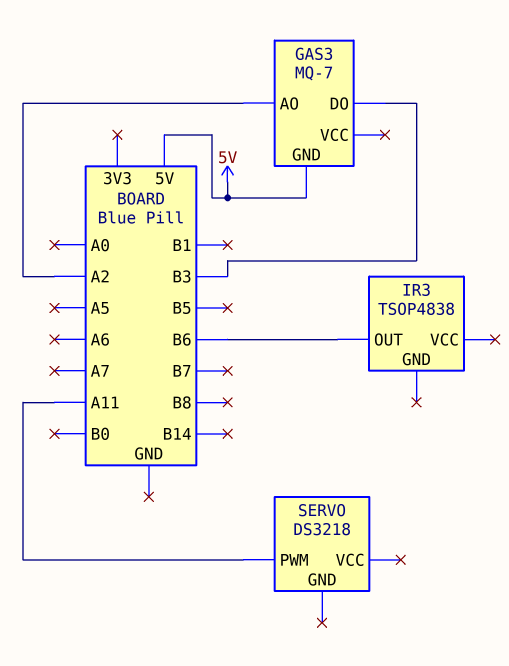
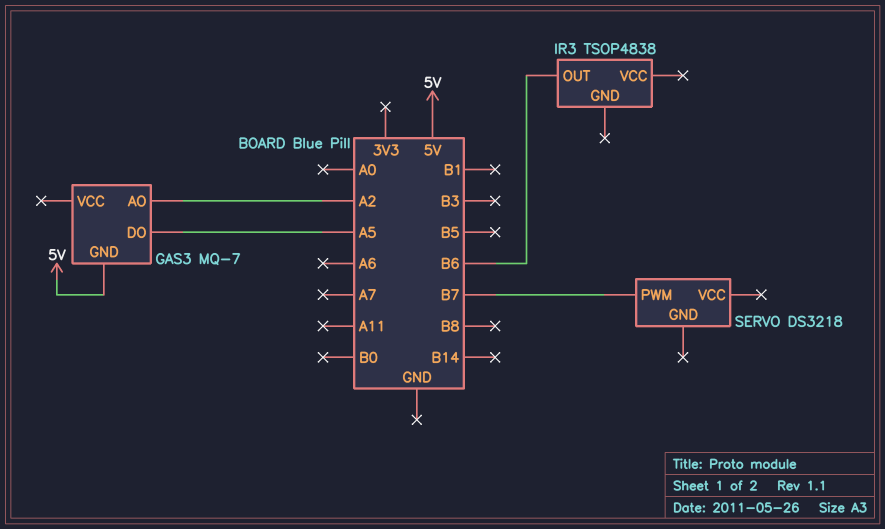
GAS3 pin DO: B3 -> A5
SERVO pin PWM: A11 -> B7

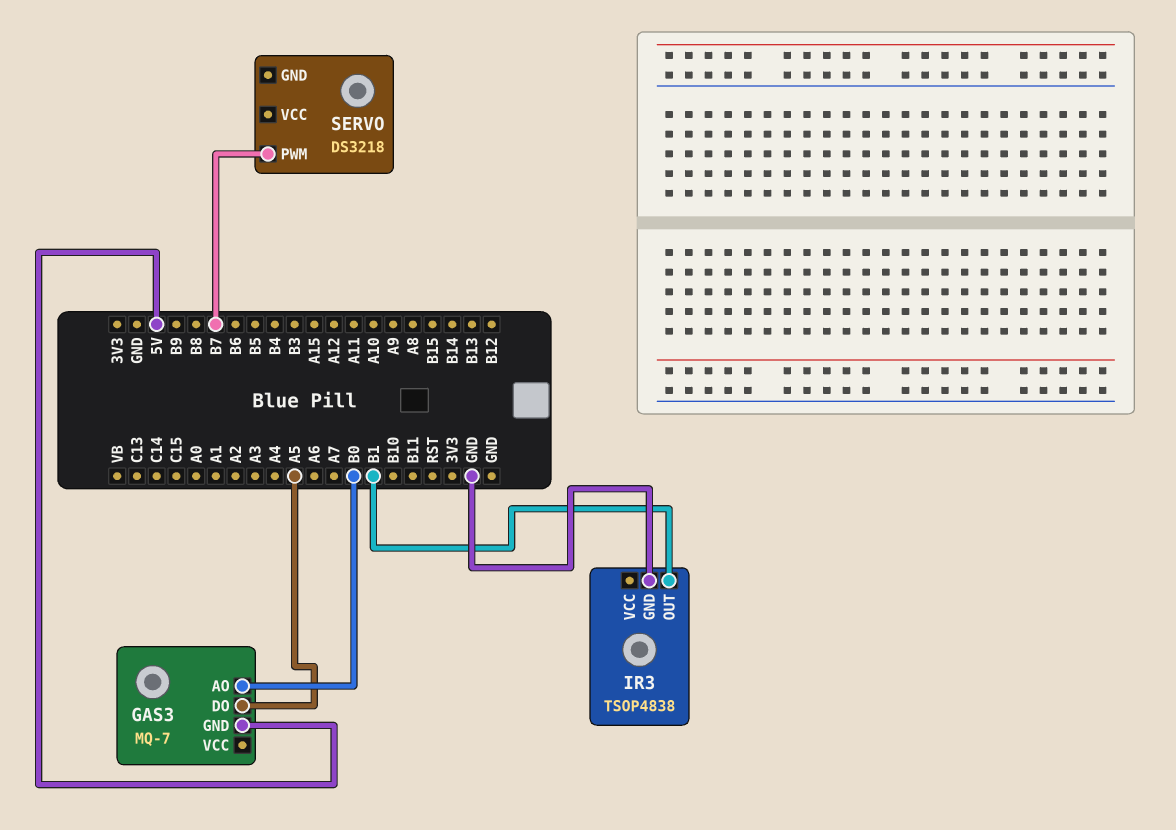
GAS3 pin AO: A2 -> B0
IR3 pin GND: none -> GND
IR3 pin OUT: B6 -> B1

